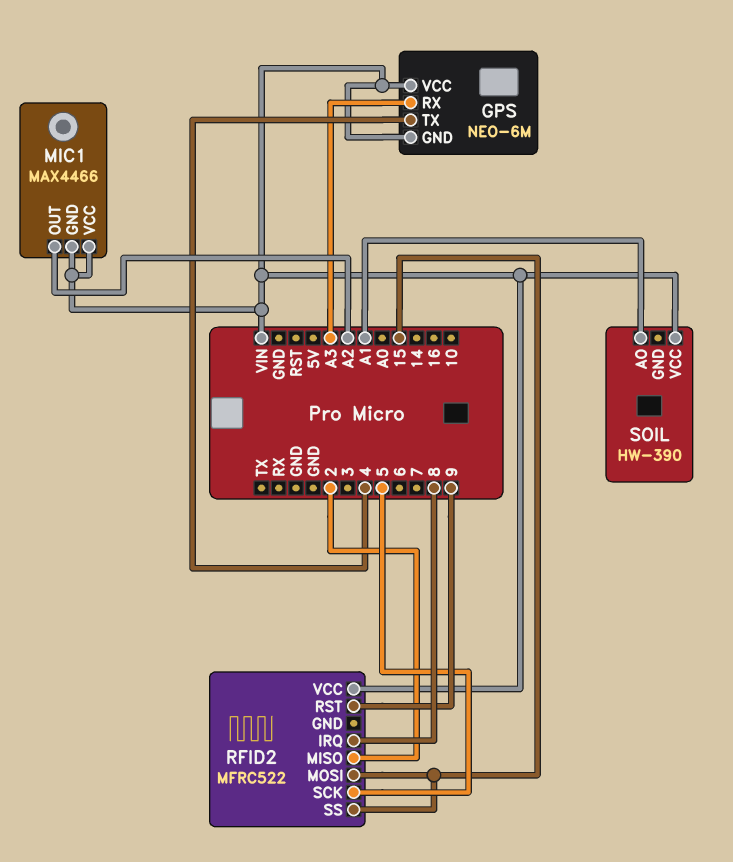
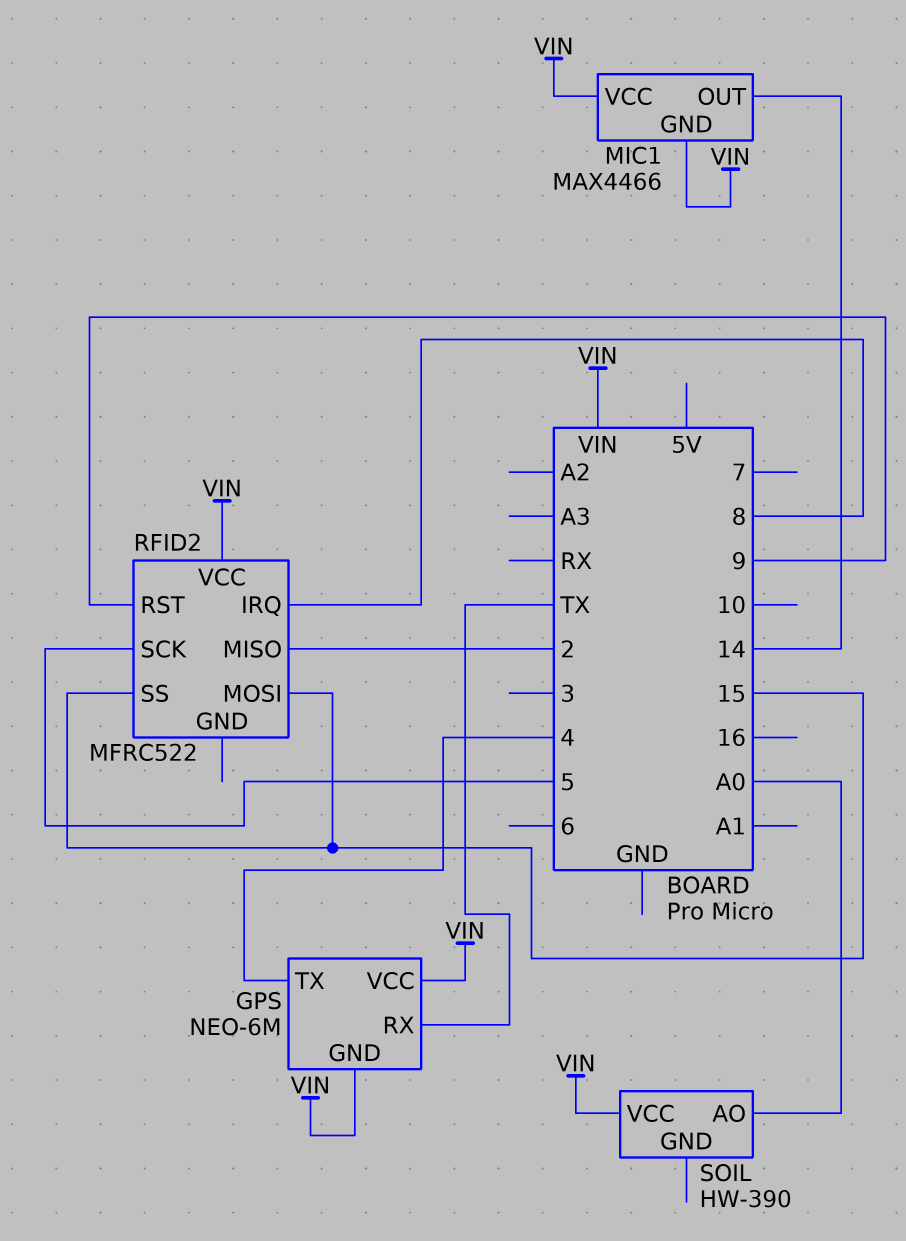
GPS pin RX: A3 -> TX
MIC1 pin OUT: A2 -> 14
SOIL pin AO: A1 -> A0

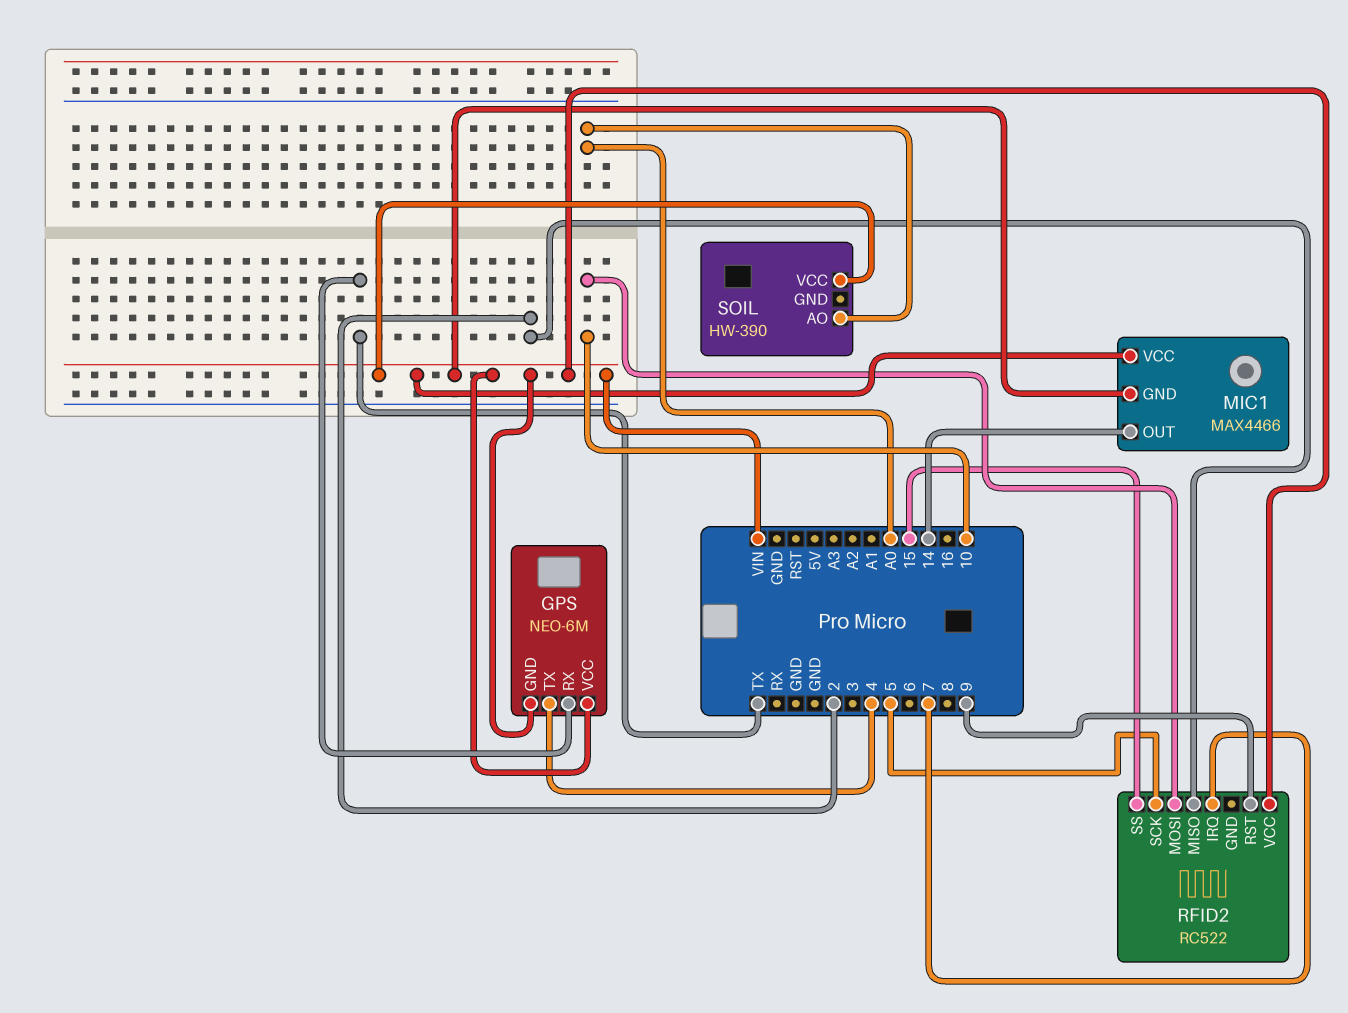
RFID2: MFRC522 -> RC522
RFID2 pin IRQ: 8 -> 7
RFID2 pin MOSI: 15 -> 10

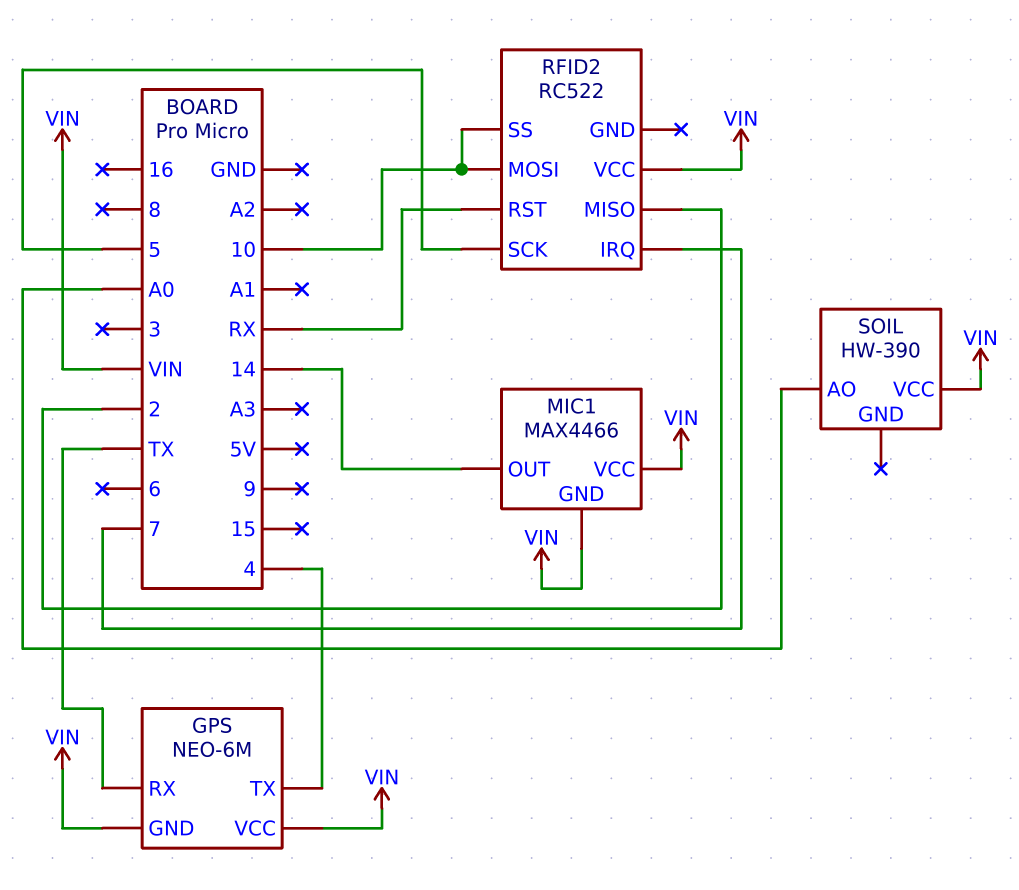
RFID2 pin RST: 9 -> RX
RFID2 pin SS: 15 -> 10

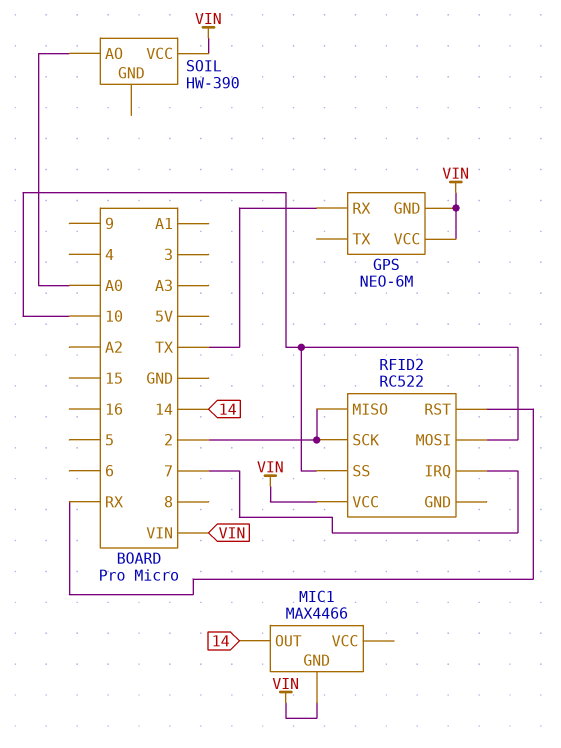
GPS pin TX: 4 -> none
MIC1 pin VCC: VIN -> none
RFID2 pin SCK: 5 -> 2

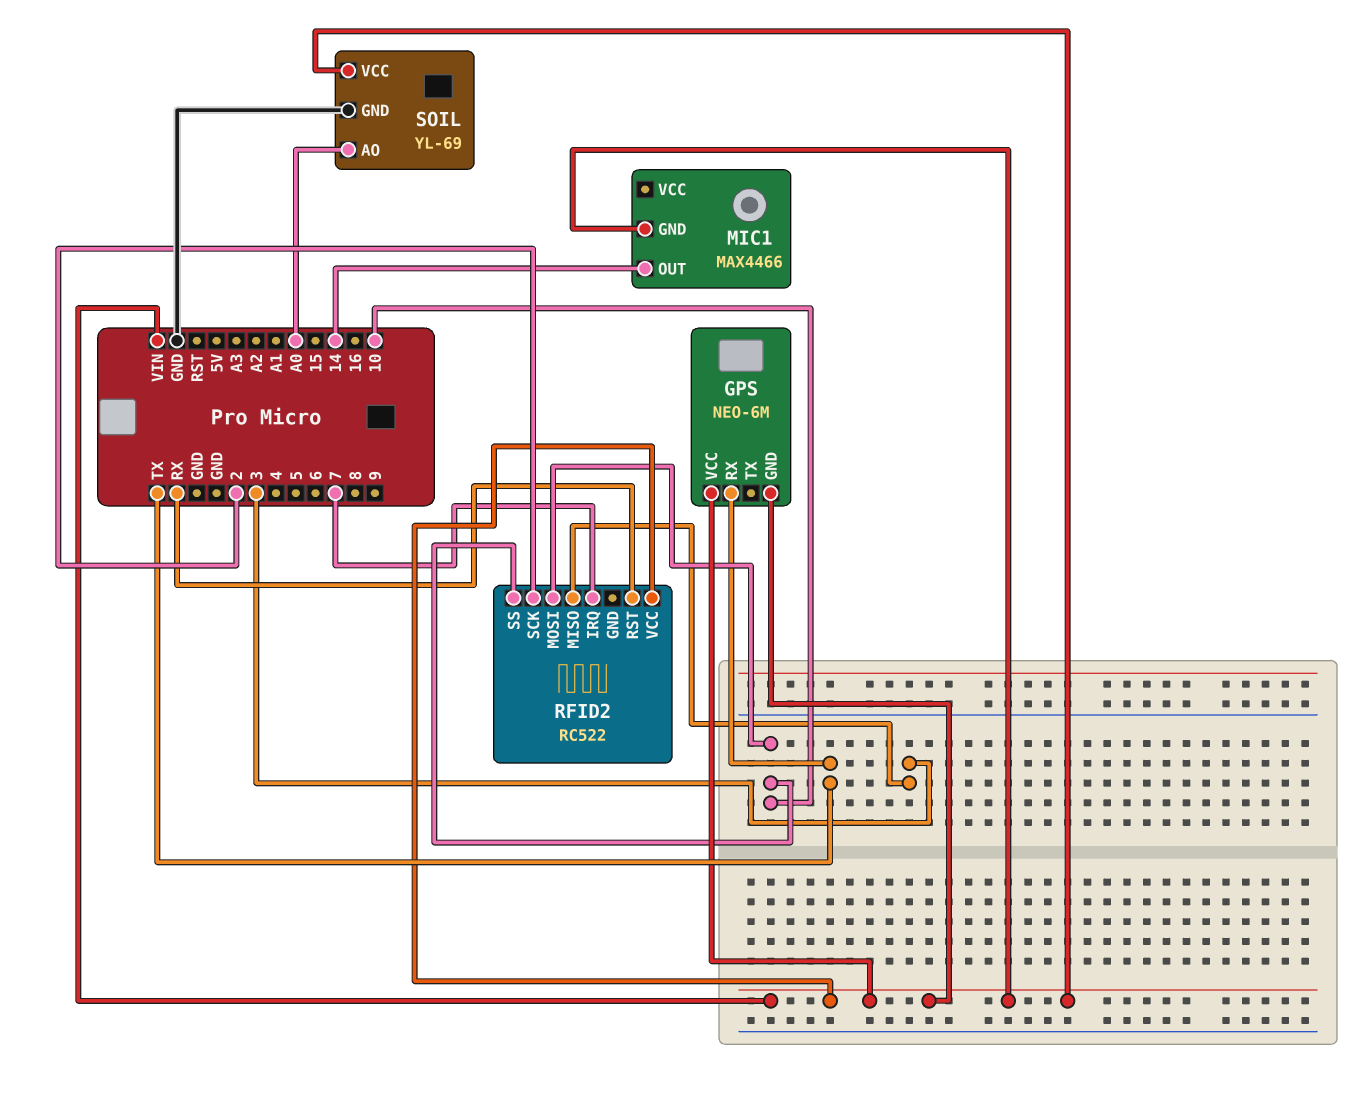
RFID2 pin MISO: 2 -> 3
SOIL: HW-390 -> YL-69
SOIL pin GND: none -> GND

